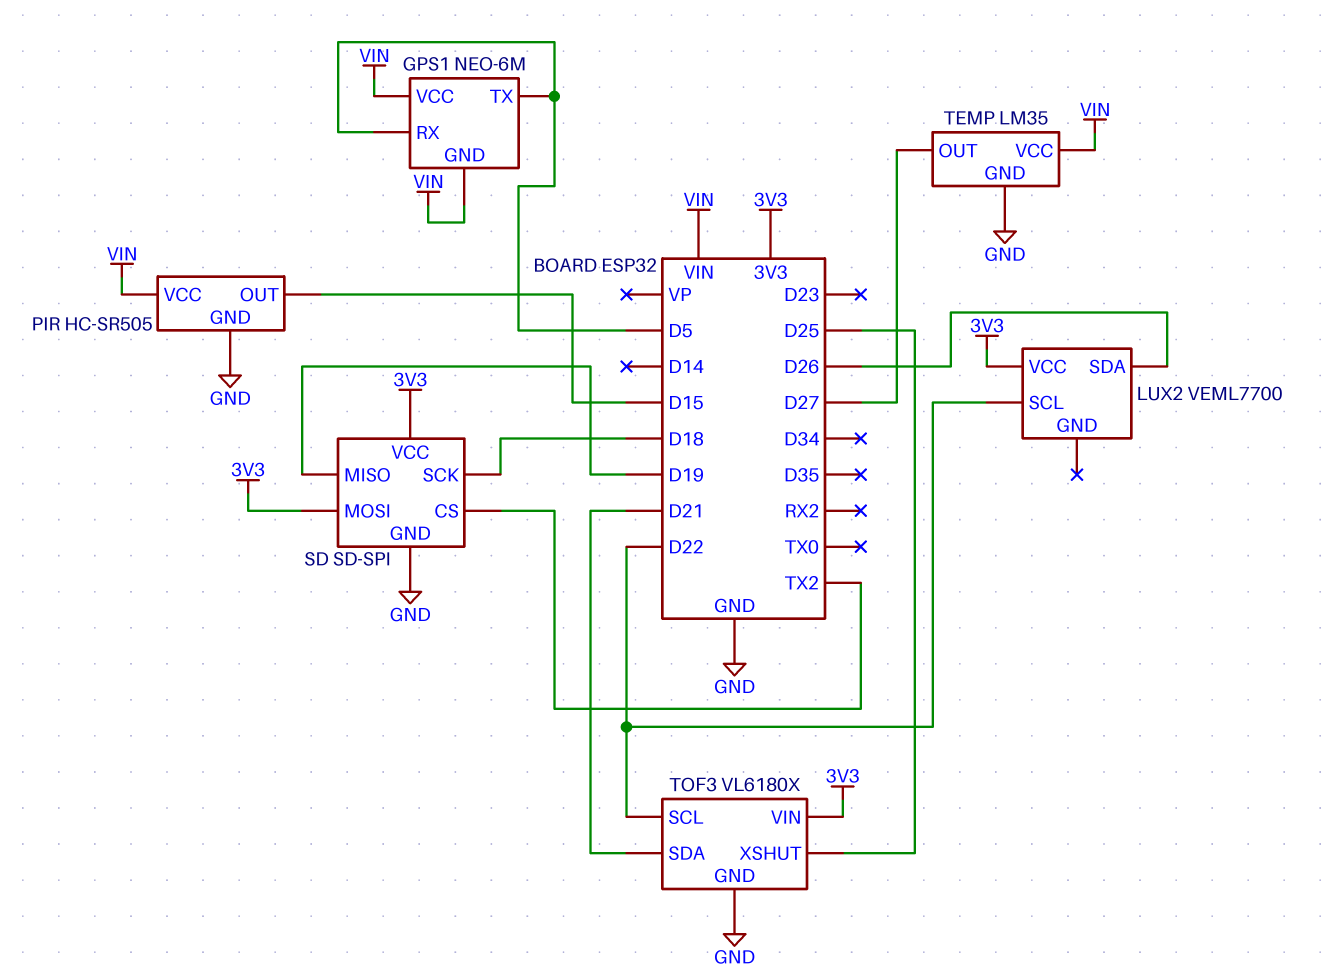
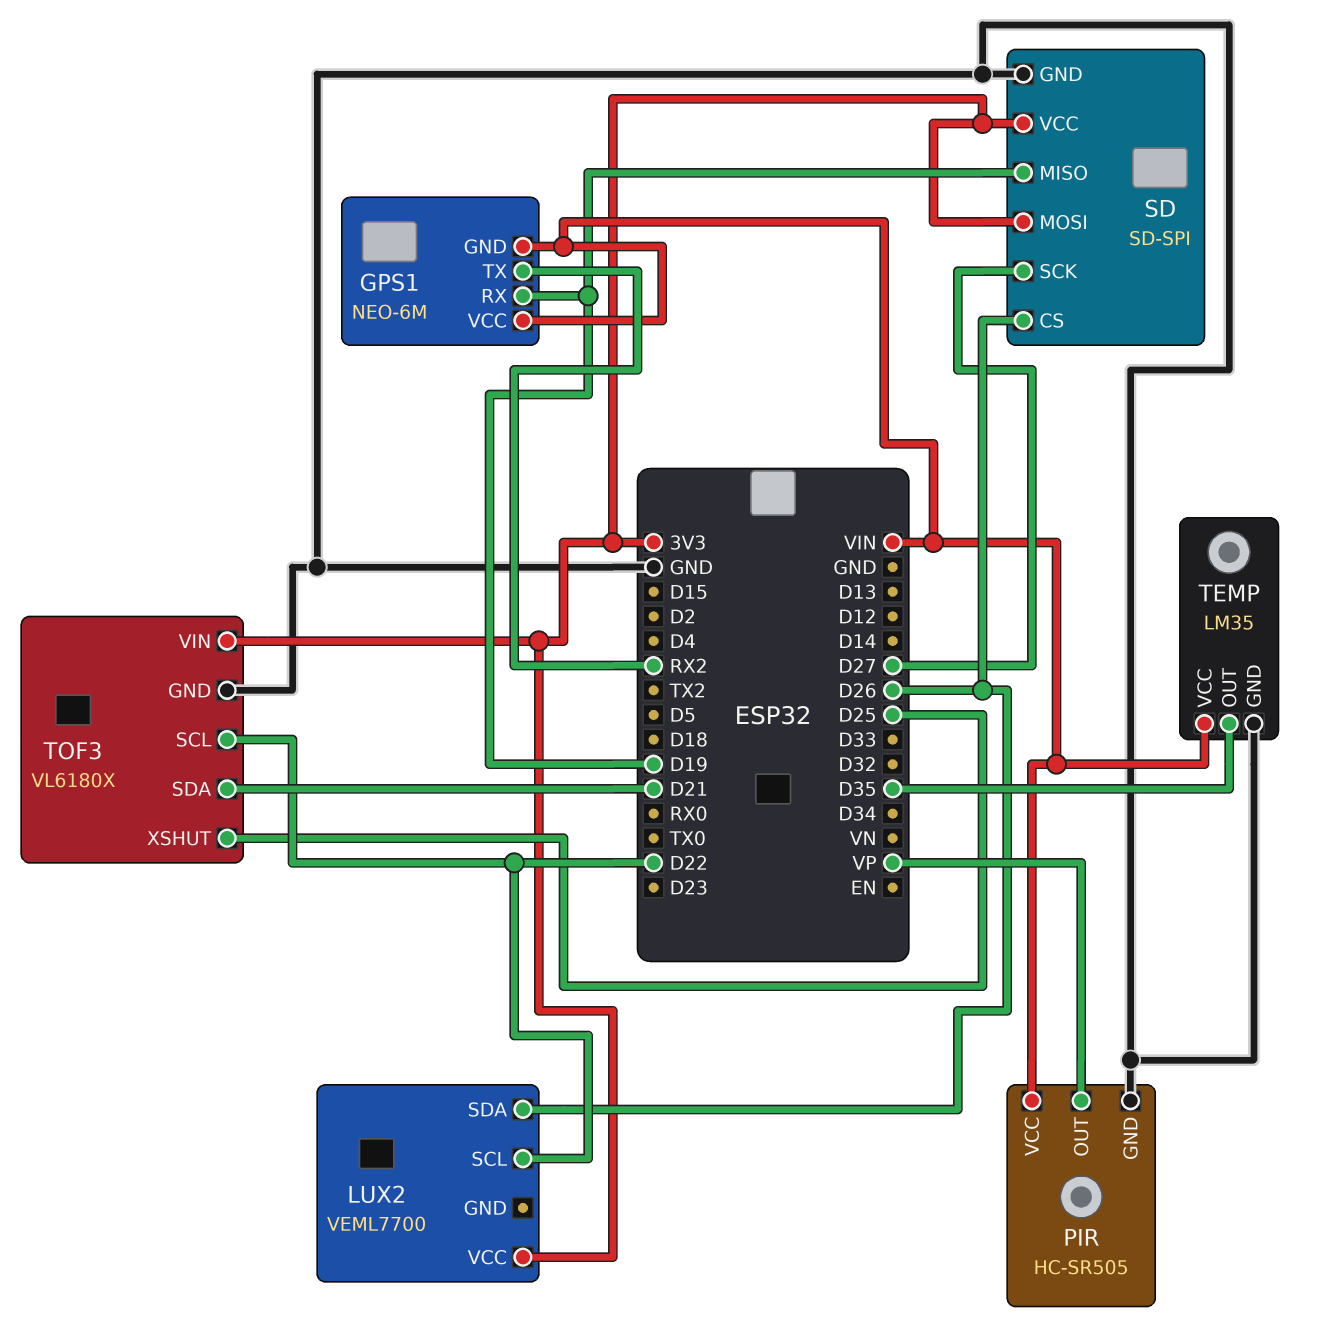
GPS1 pin RX: D5 -> D19
GPS1 pin TX: D5 -> RX2
PIR pin OUT: D15 -> VP
SD pin CS: TX2 -> D26
SD pin SCK: D18 -> D27
TEMP pin OUT: D27 -> D35

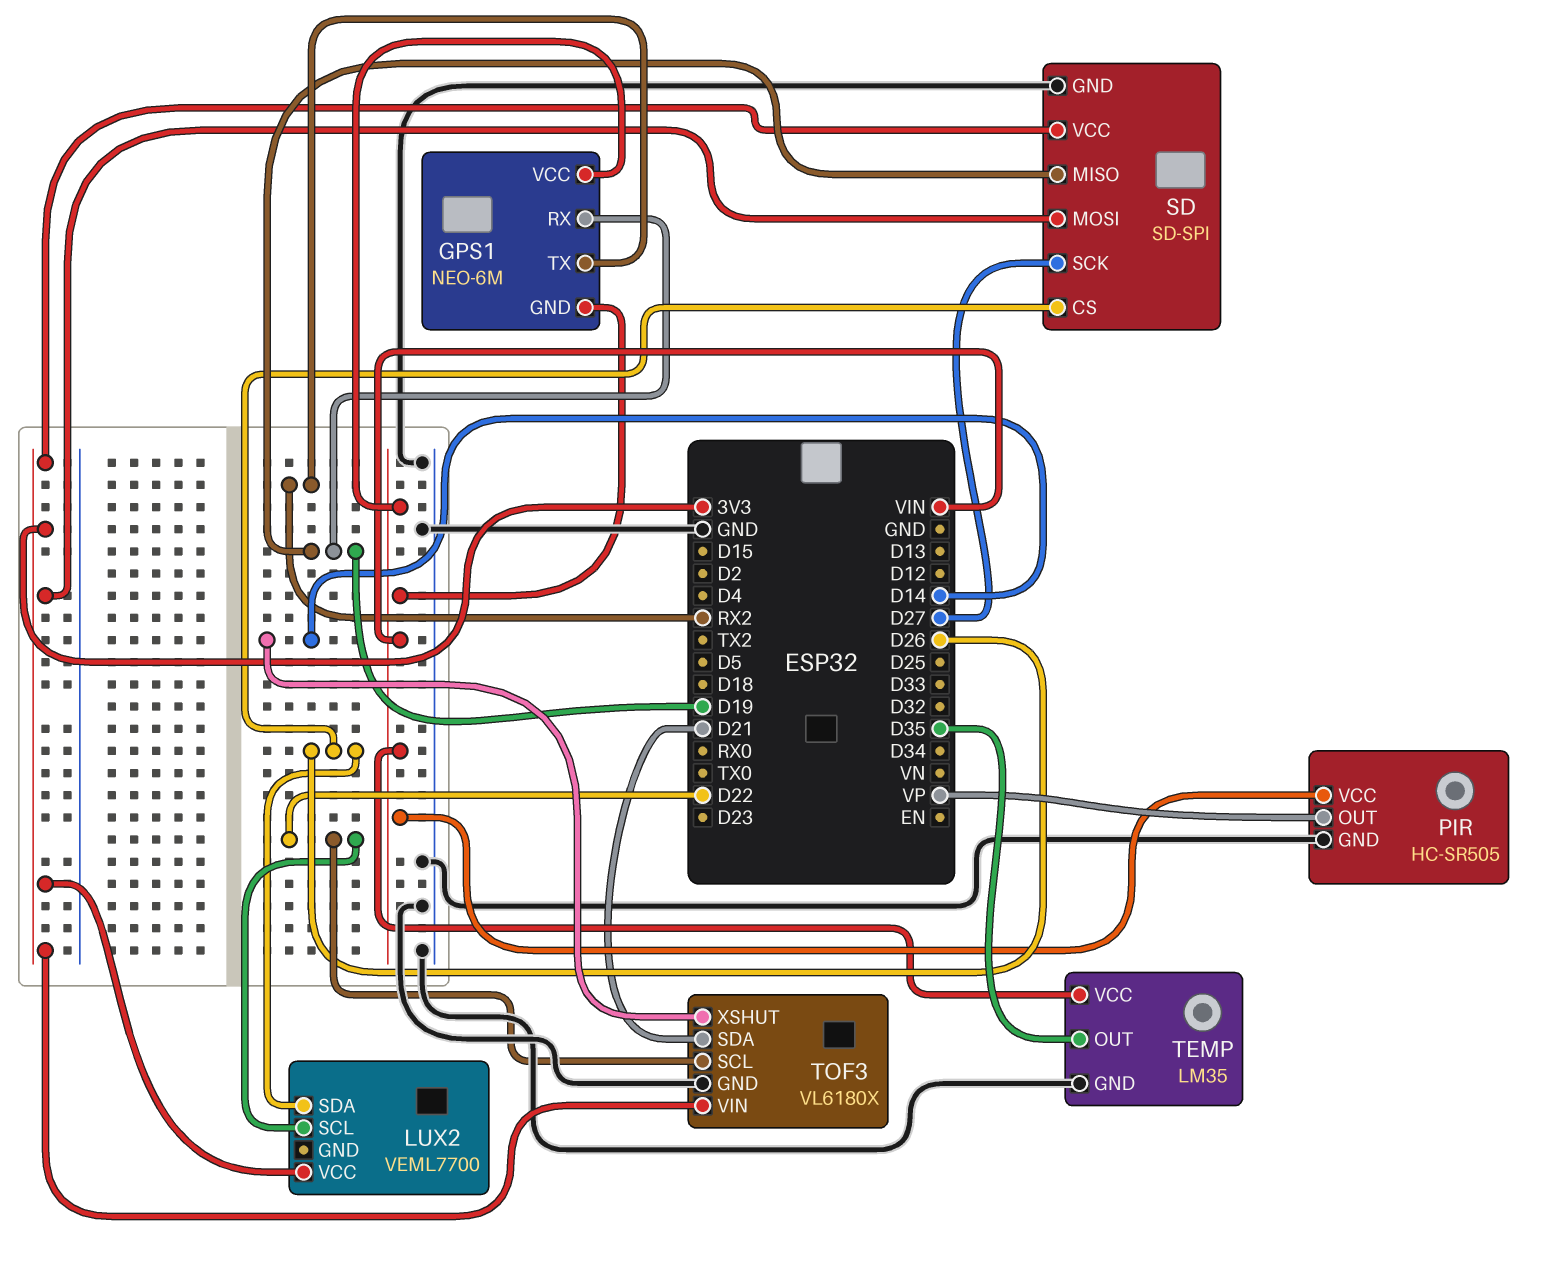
TOF3 pin XSHUT: D25 -> D14

